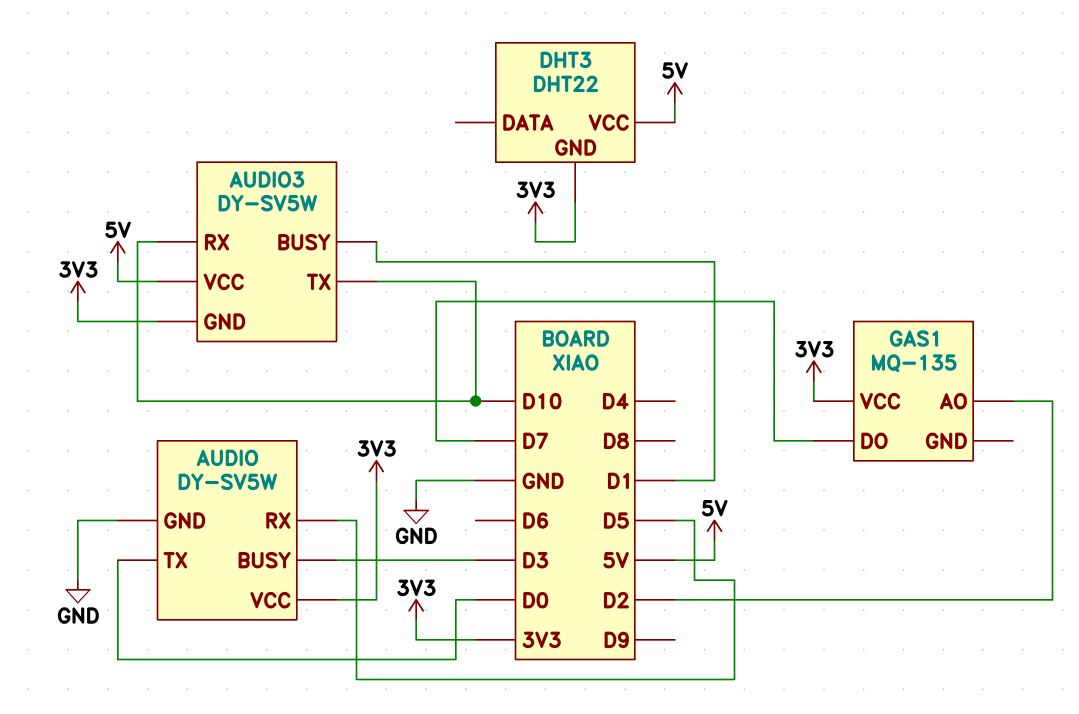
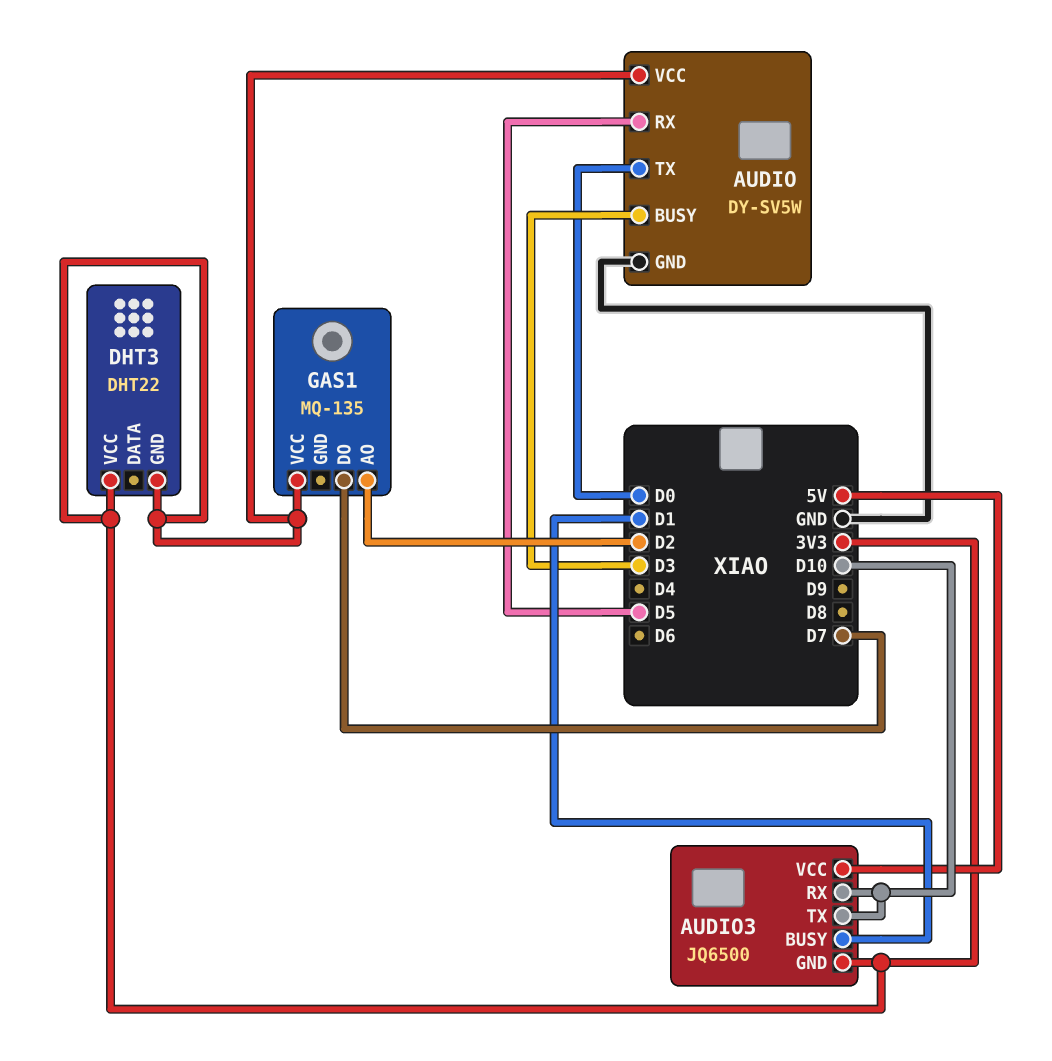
AUDIO3: DY-SV5W -> JQ6500
DHT3 pin VCC: 5V -> 3V3

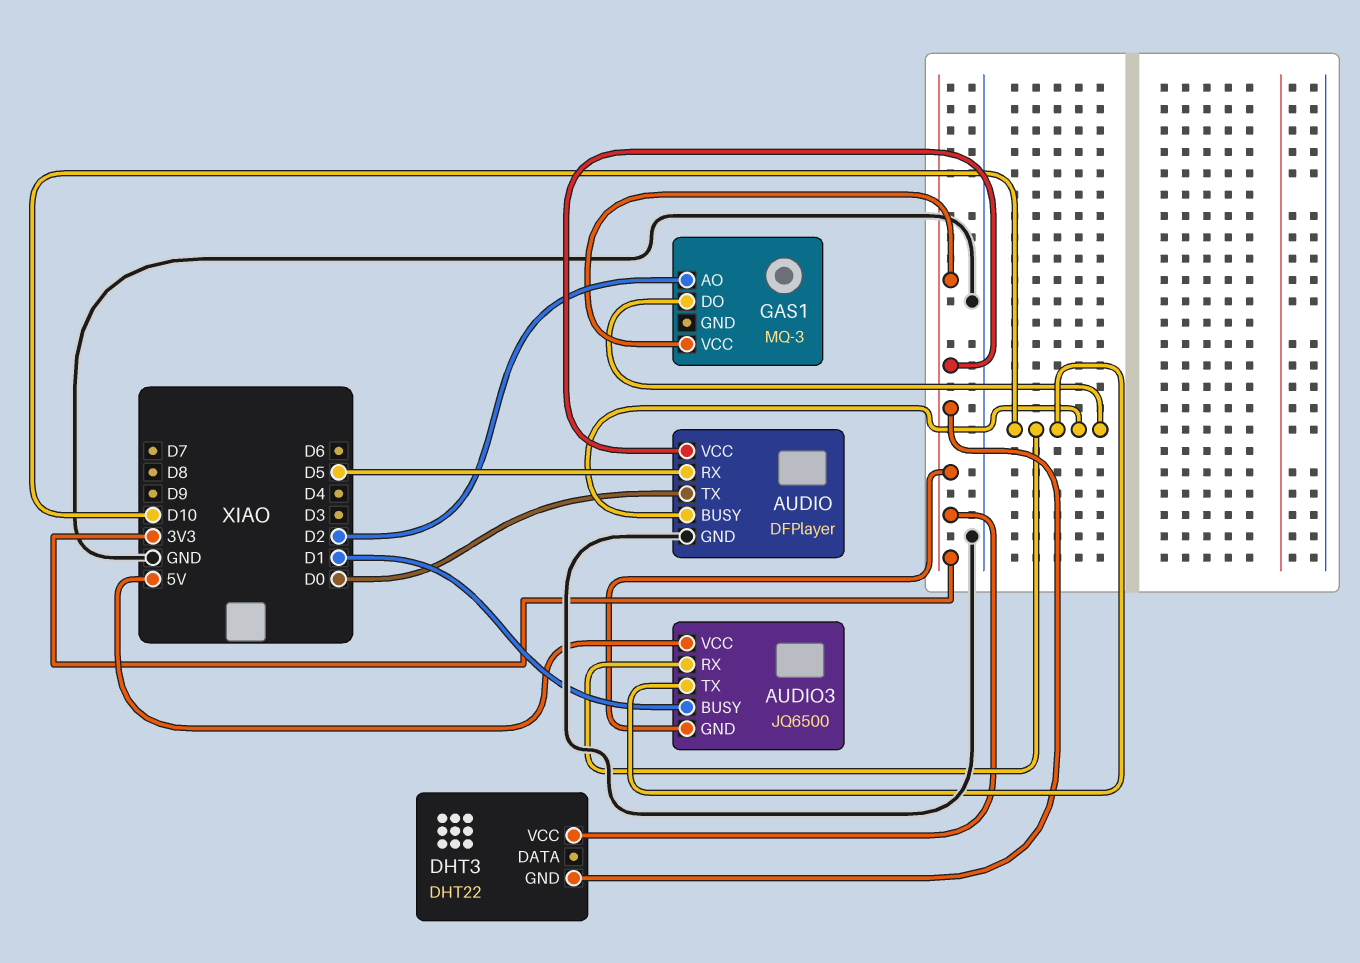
AUDIO: DY-SV5W -> DFPlayer
AUDIO pin BUSY: D3 -> D10
GAS1: MQ-135 -> MQ-3
GAS1 pin DO: D7 -> D10

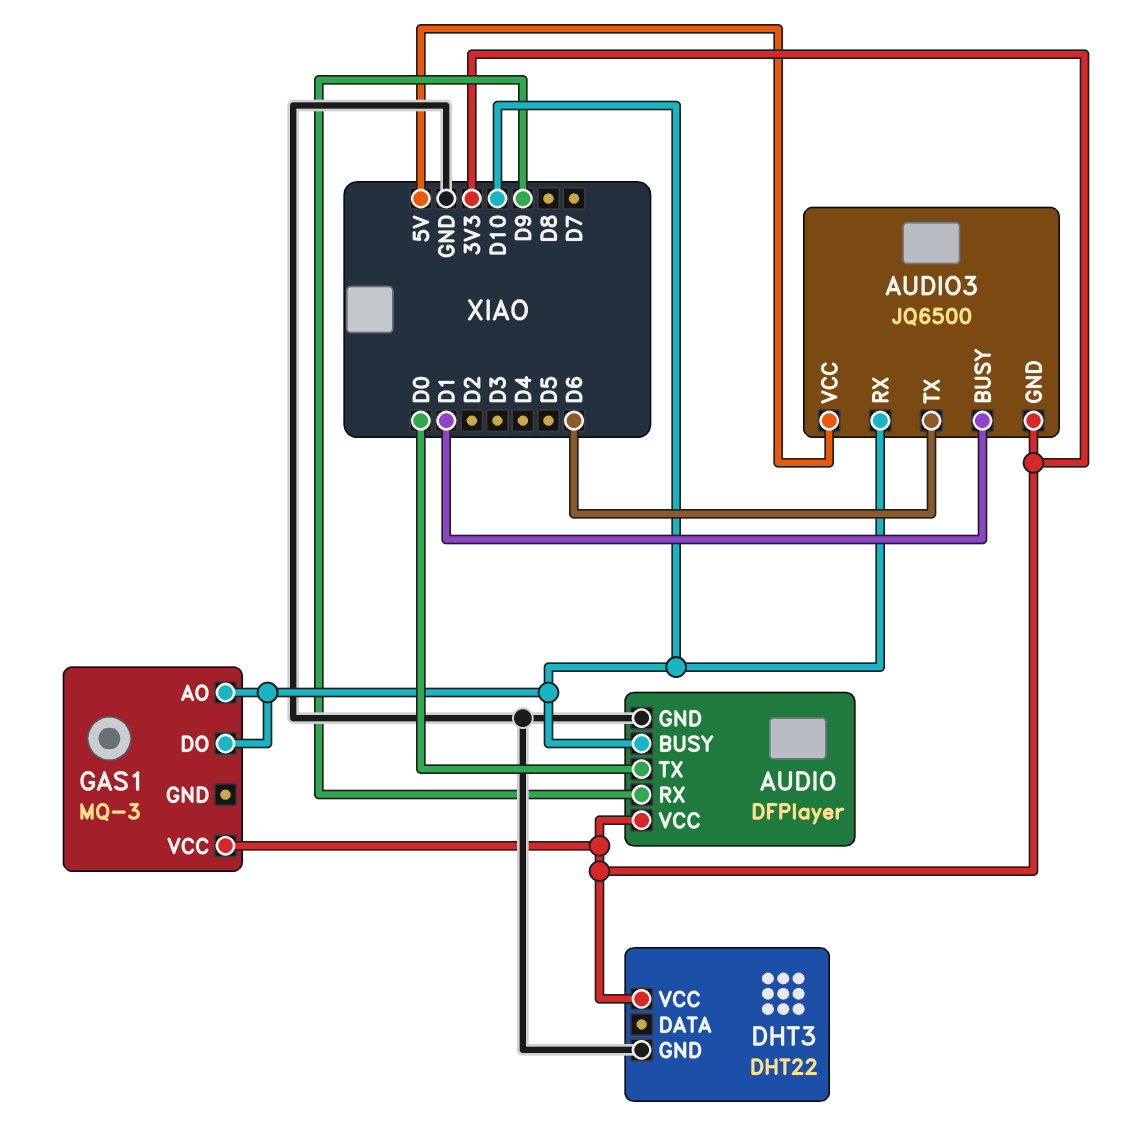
AUDIO pin RX: D5 -> D9
AUDIO3 pin TX: D10 -> D6
DHT3 pin GND: 3V3 -> GND
GAS1 pin AO: D2 -> D10

